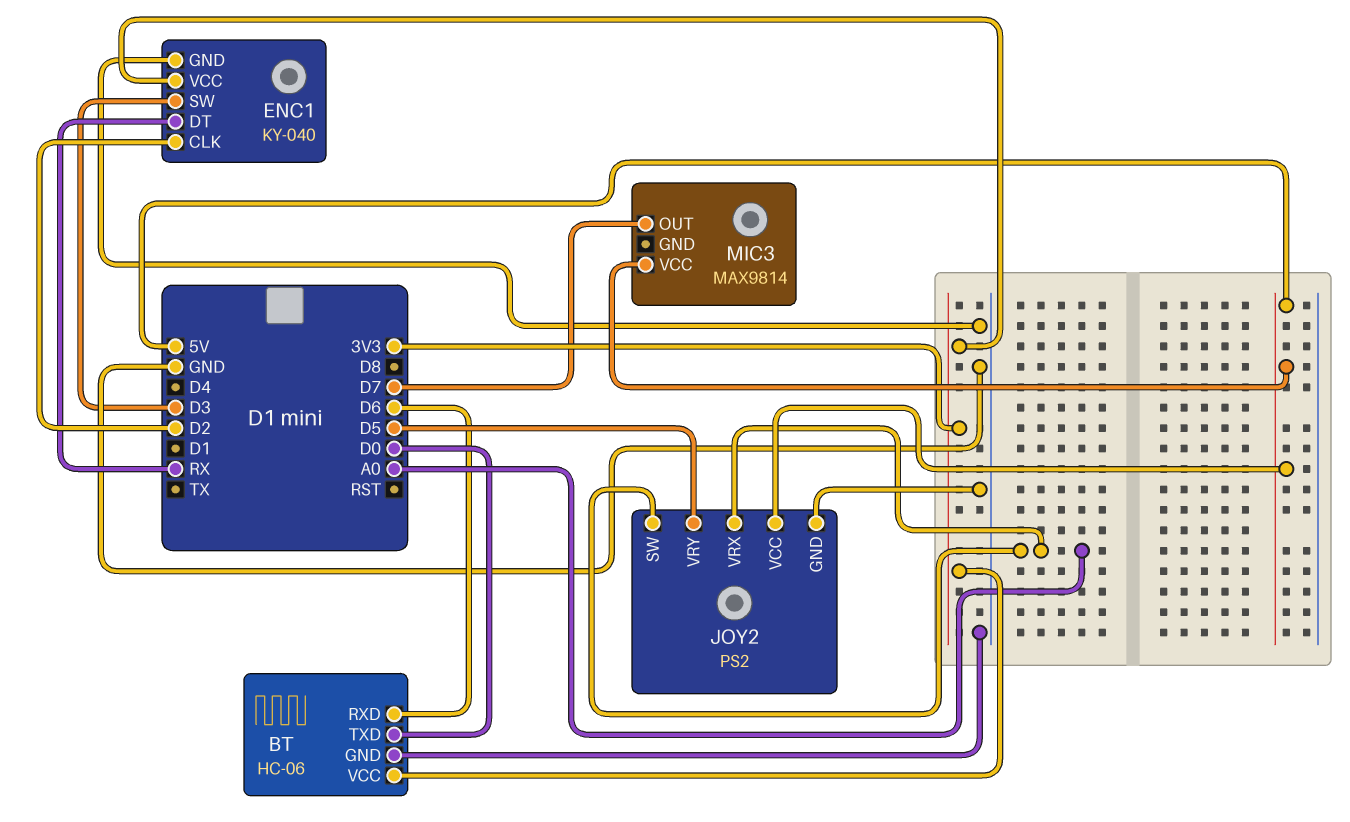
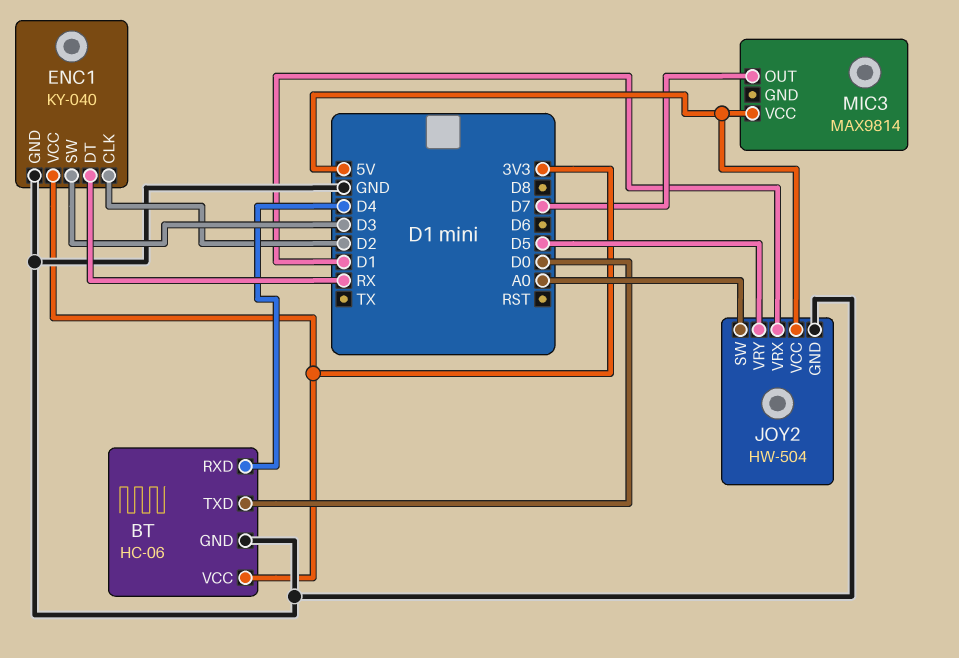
BT pin RXD: D6 -> D4
JOY2: PS2 -> HW-504
JOY2 pin VRX: A0 -> D1

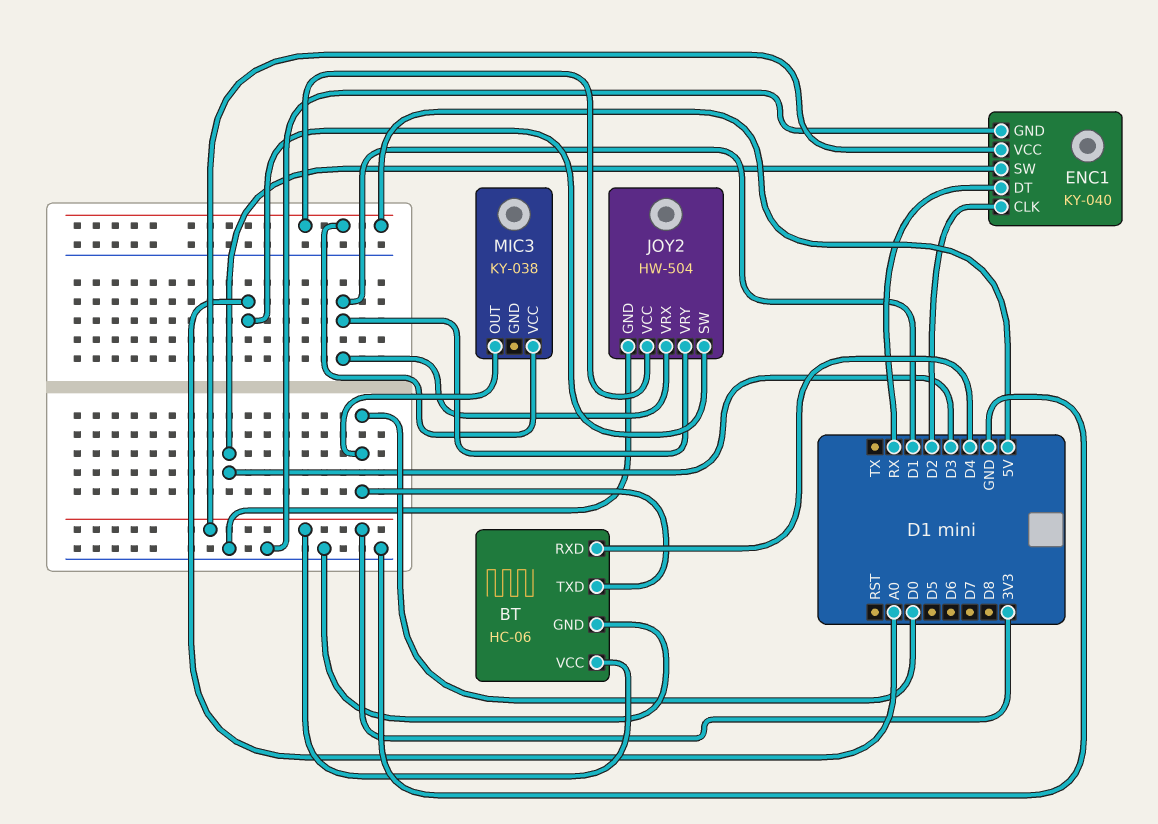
JOY2 pin VRY: D5 -> D1
MIC3: MAX9814 -> KY-038
MIC3 pin OUT: D7 -> D0

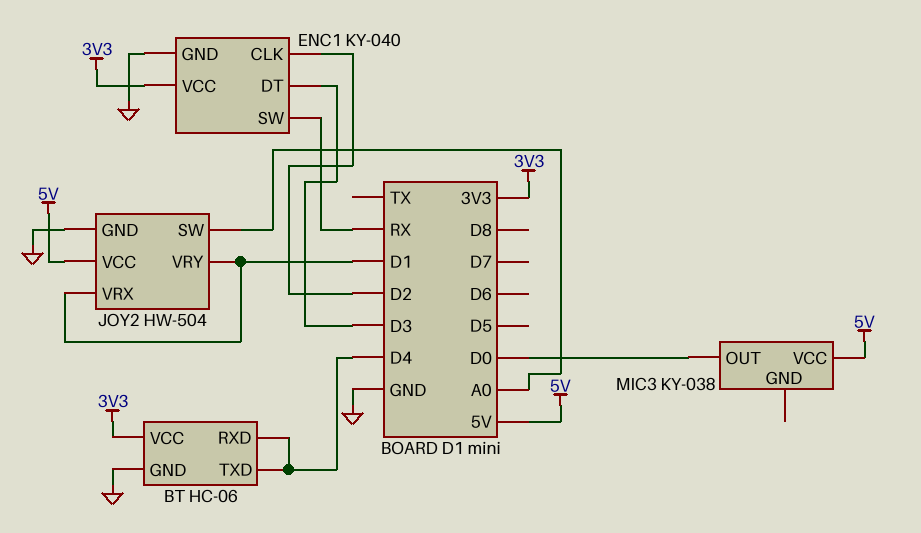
BT pin TXD: D0 -> D4
ENC1 pin DT: RX -> D3
ENC1 pin SW: D3 -> RX

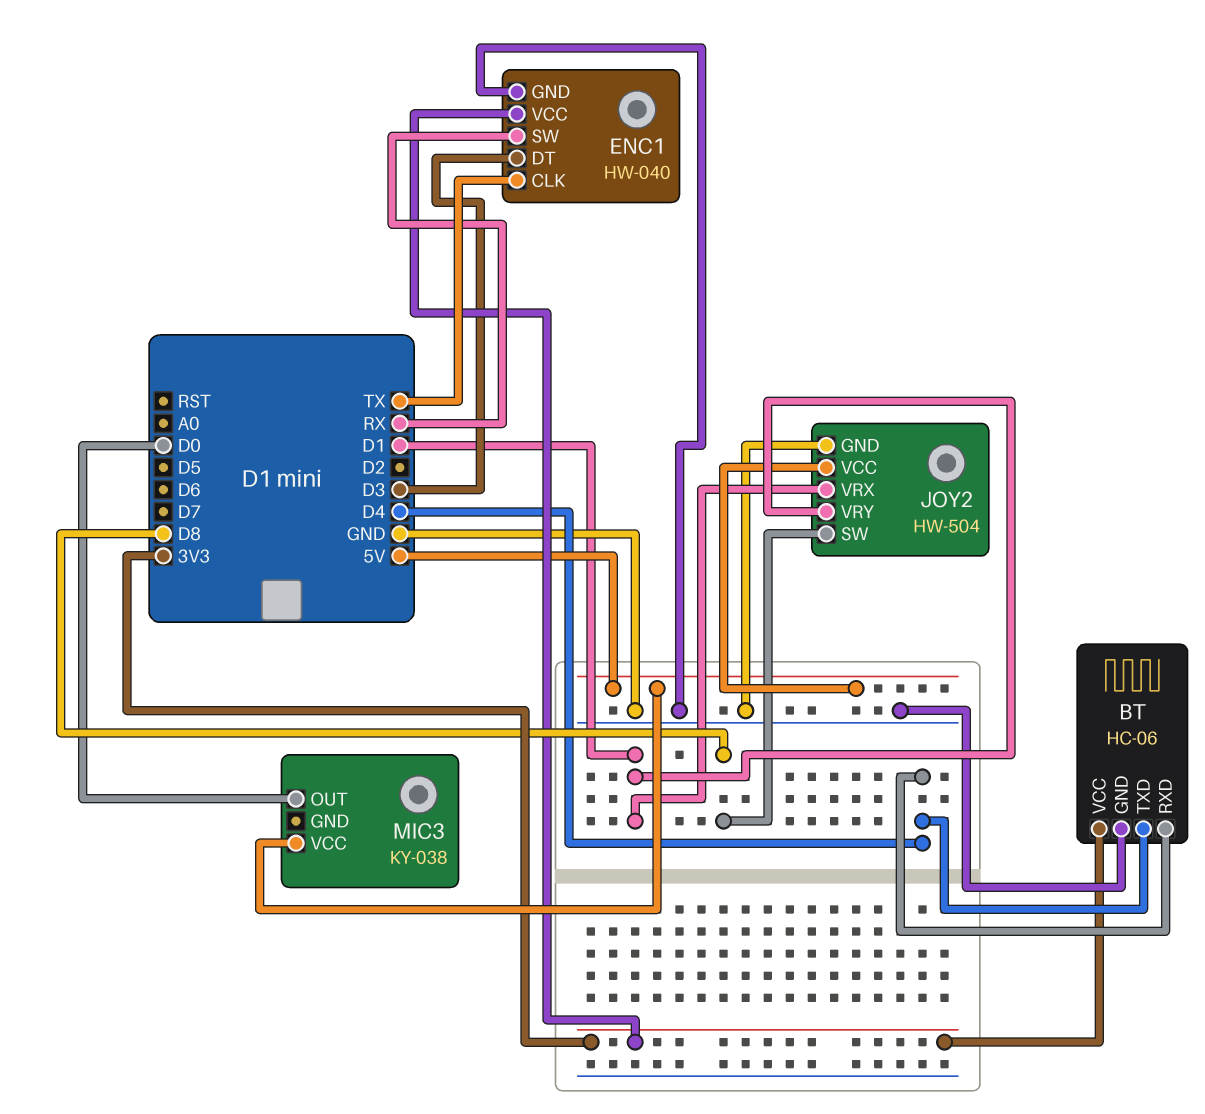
ENC1: KY-040 -> HW-040
ENC1 pin CLK: D2 -> TX
JOY2 pin SW: A0 -> D8

